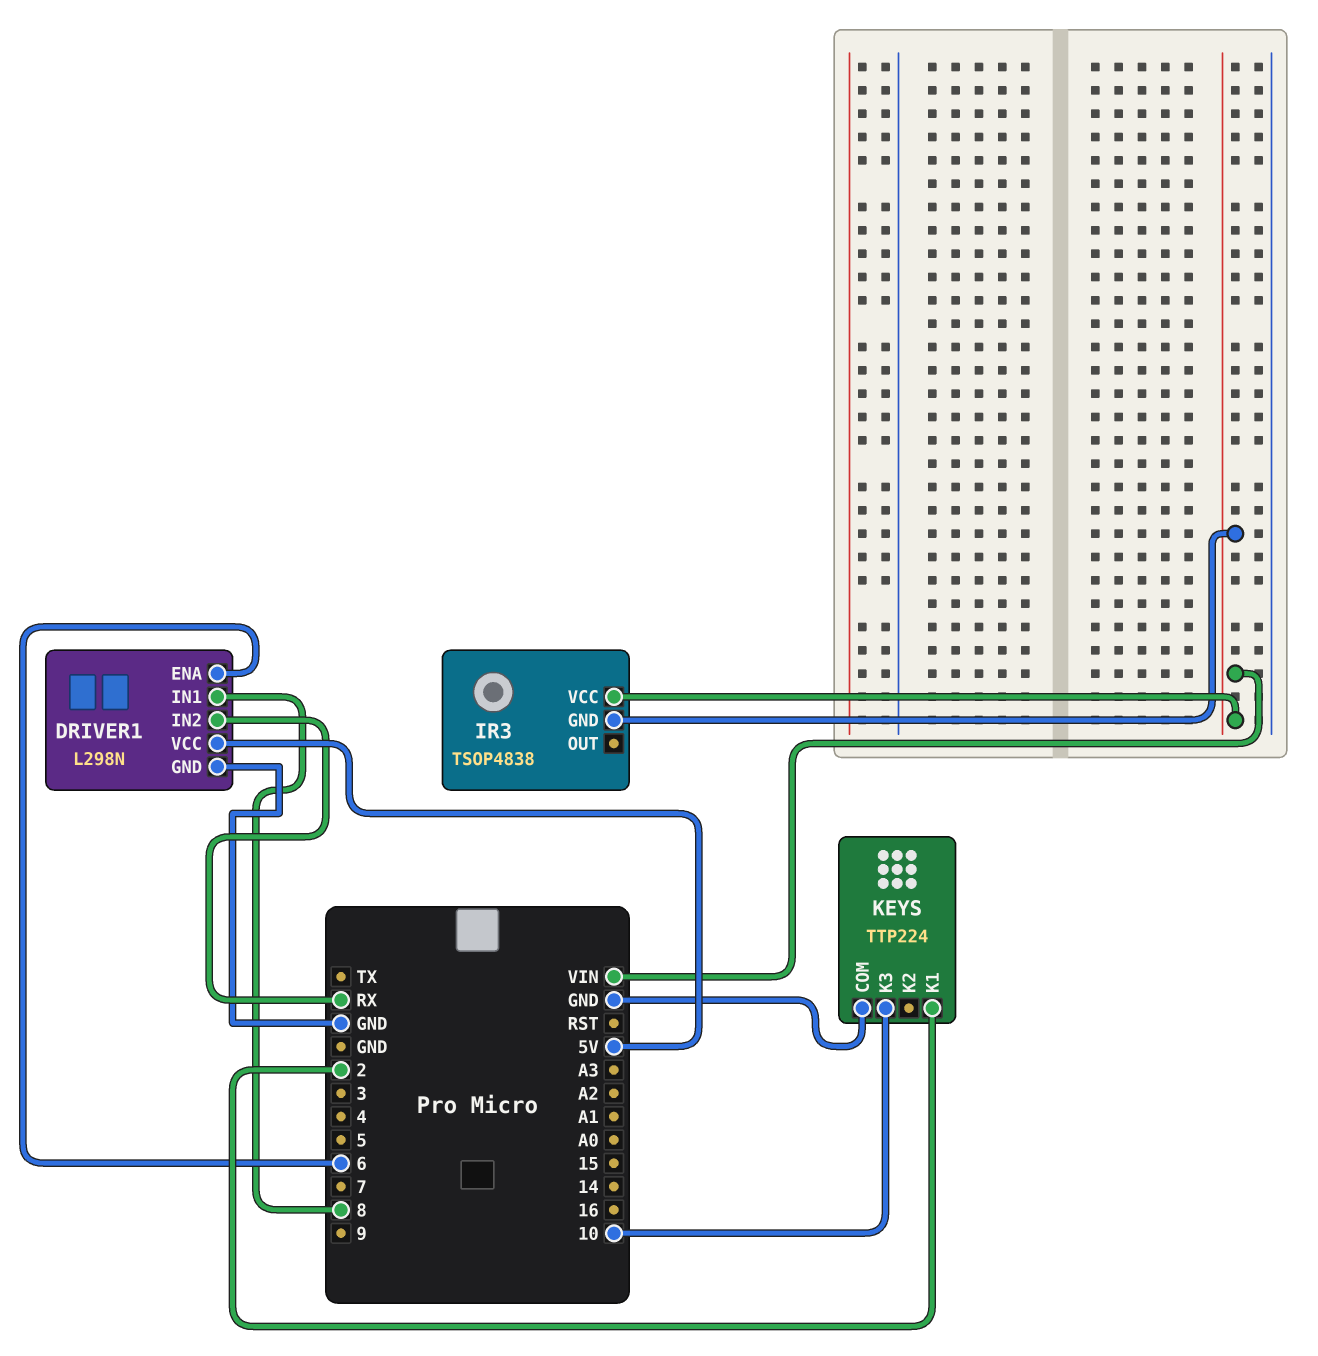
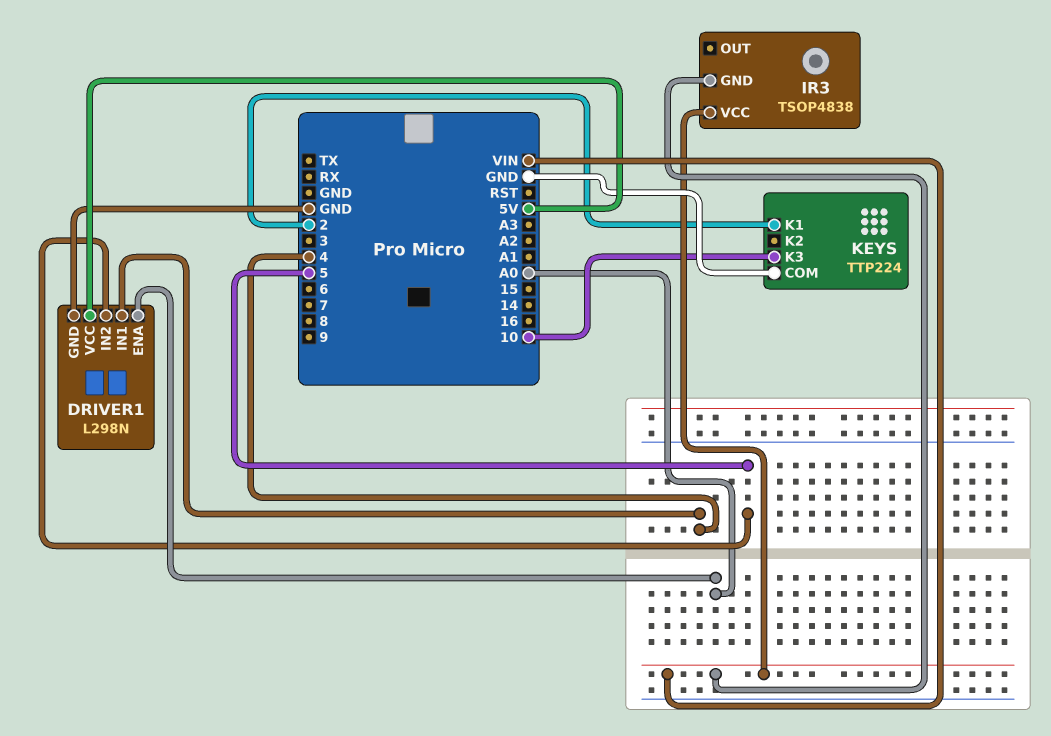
DRIVER1 pin ENA: 6 -> A0
DRIVER1 pin IN1: 8 -> 4
DRIVER1 pin IN2: RX -> 5

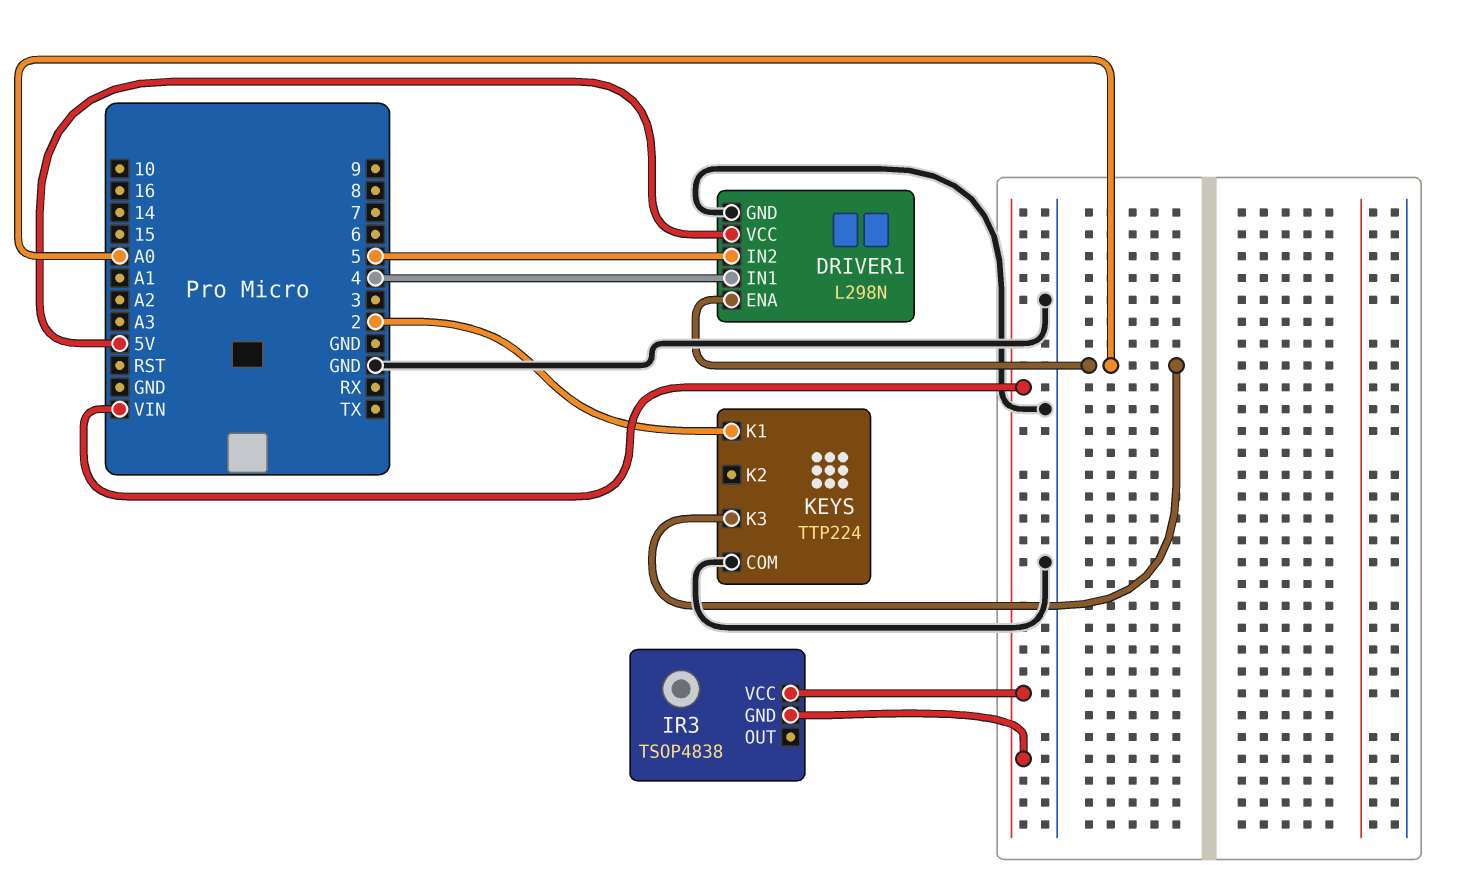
KEYS pin K3: 10 -> A0

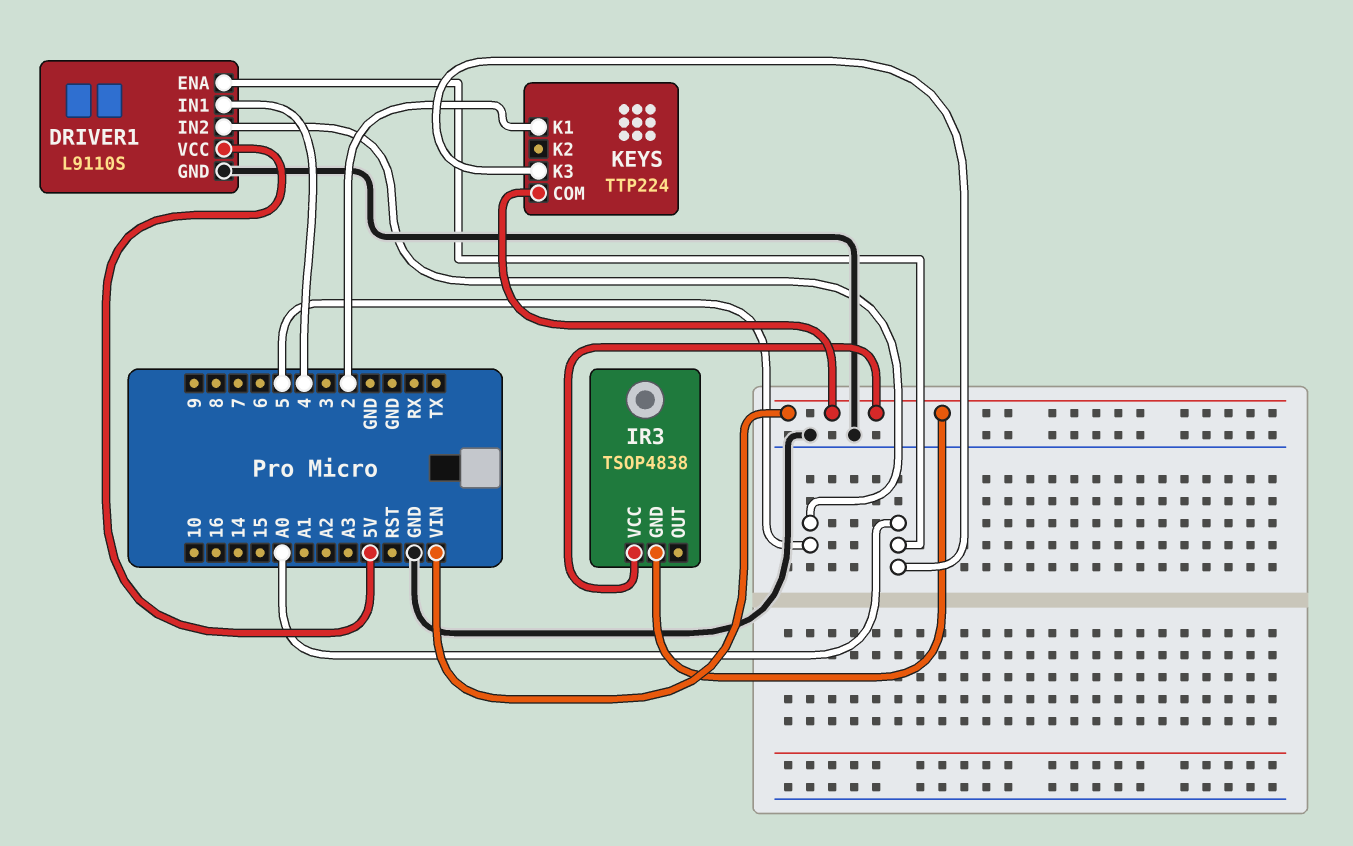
DRIVER1: L298N -> L9110S
KEYS pin COM: GND -> VIN

